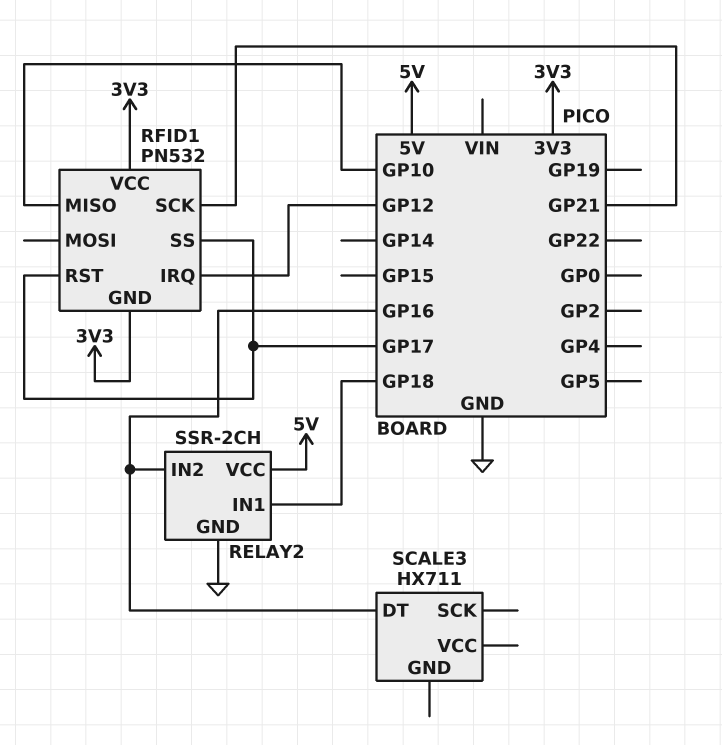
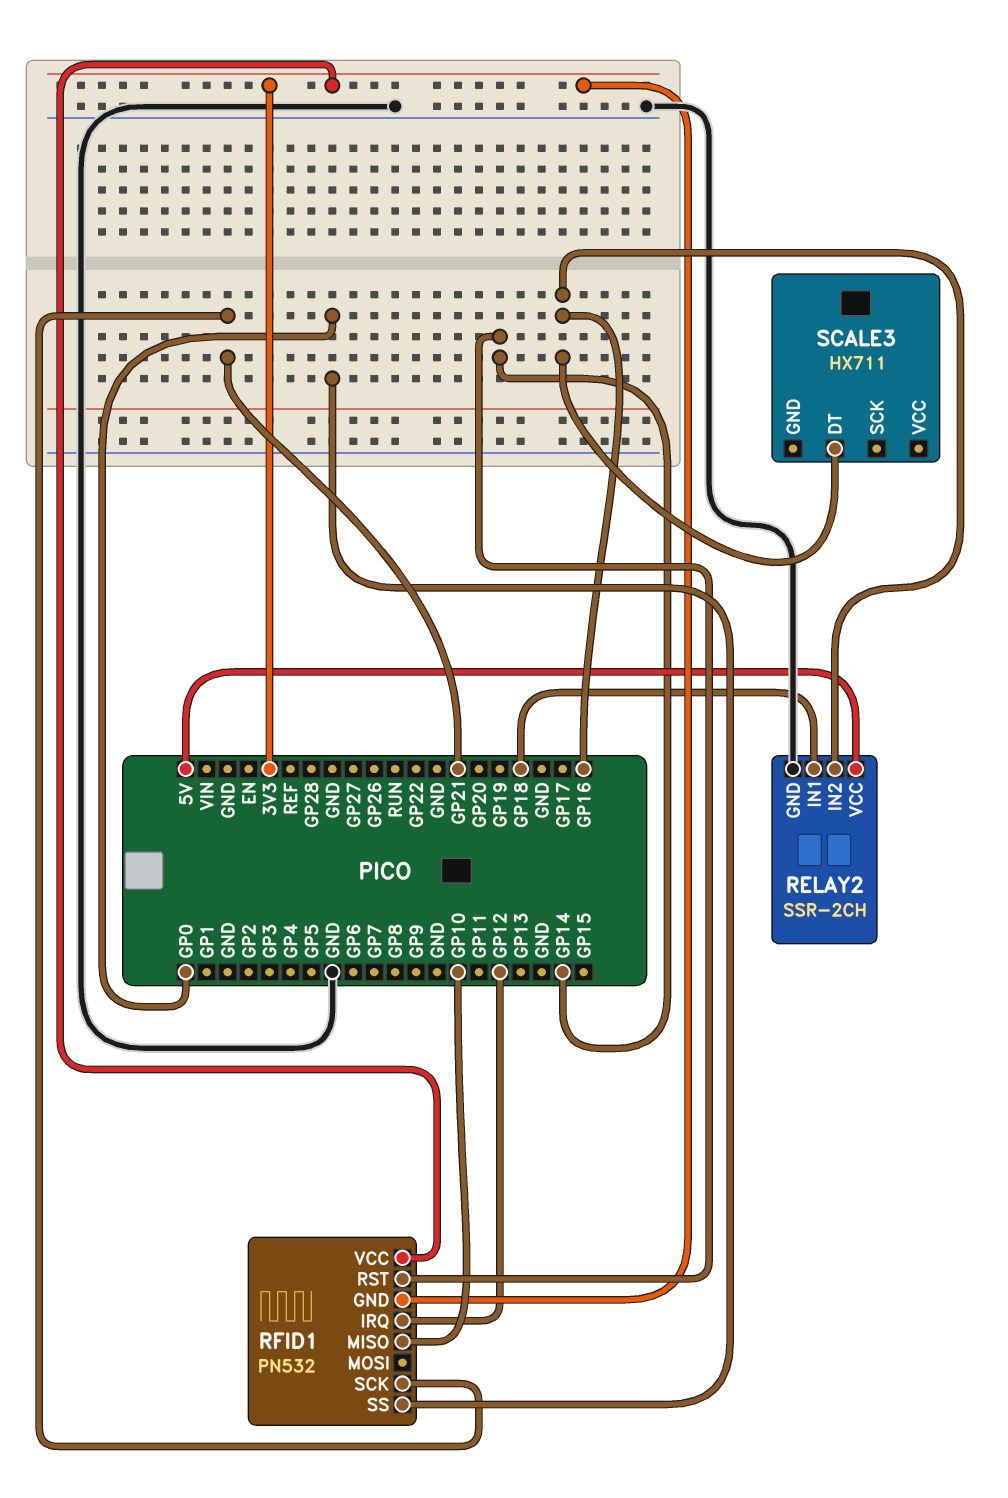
RFID1 pin RST: GP17 -> GP14
RFID1 pin SS: GP17 -> GP0

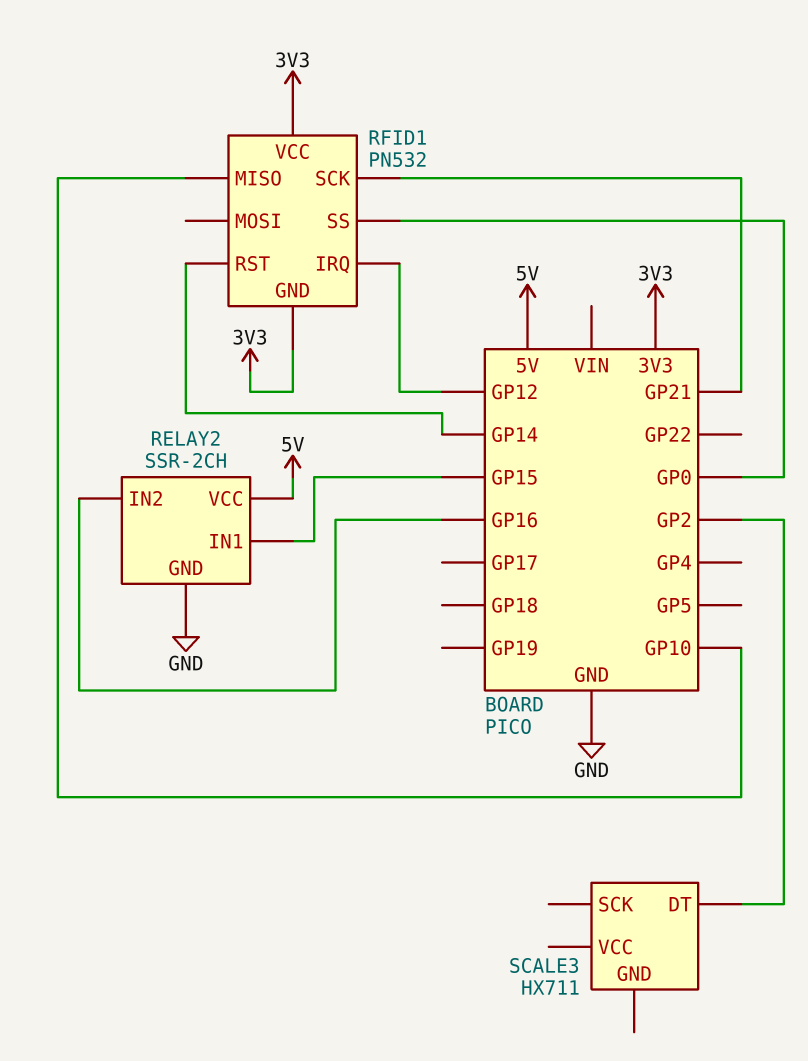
RELAY2 pin IN1: GP18 -> GP15
SCALE3 pin DT: GP16 -> GP2

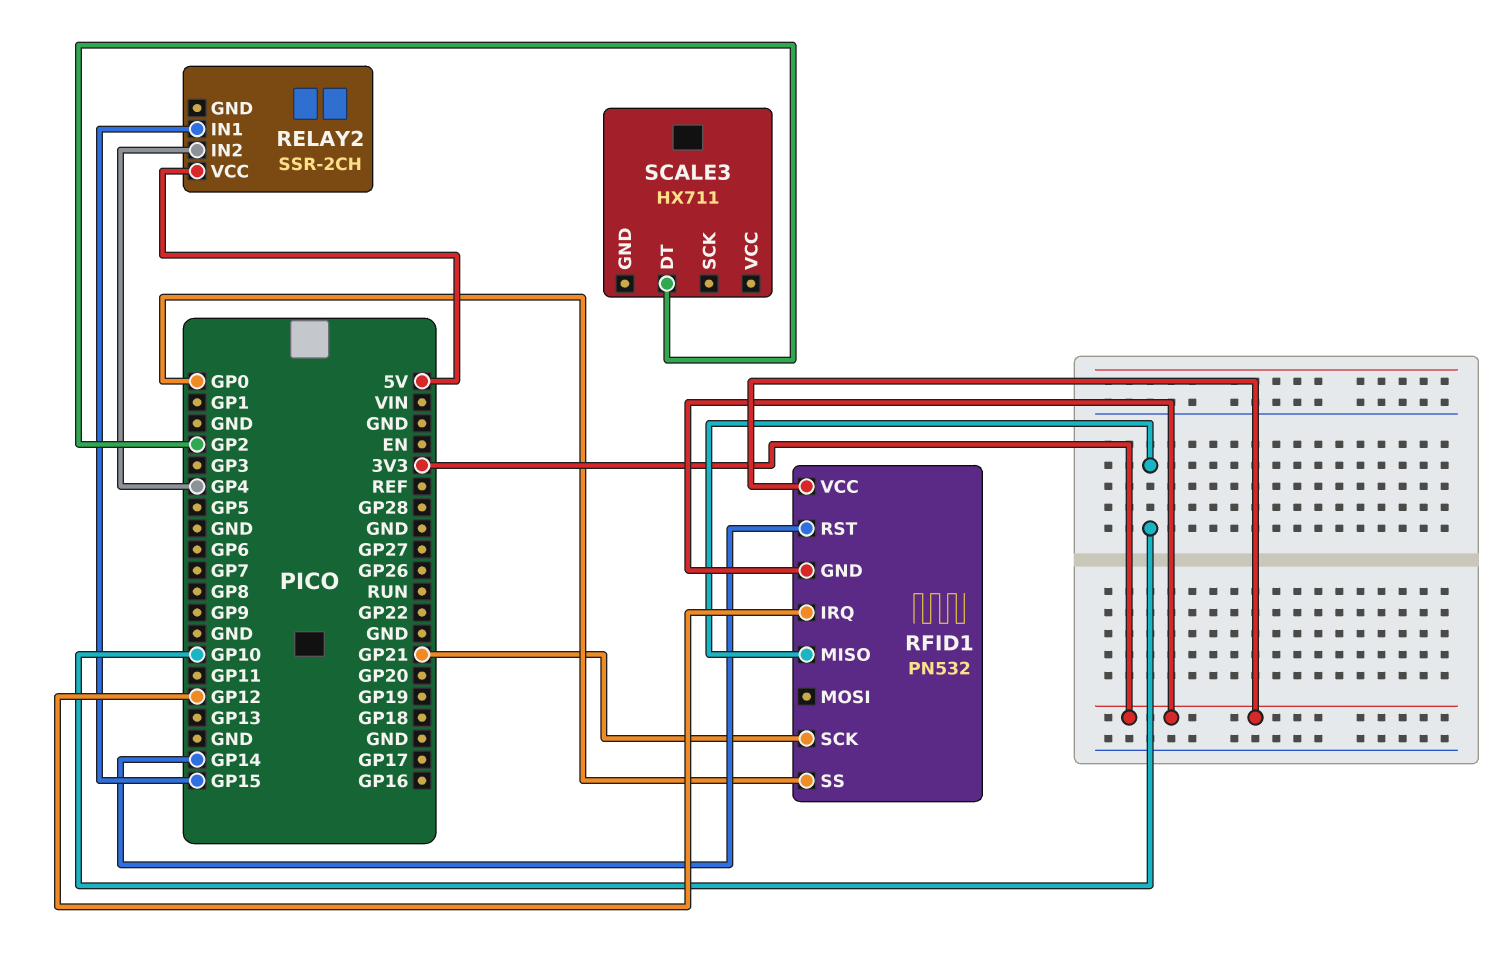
RELAY2 pin GND: GND -> none
RELAY2 pin IN2: GP16 -> GP4

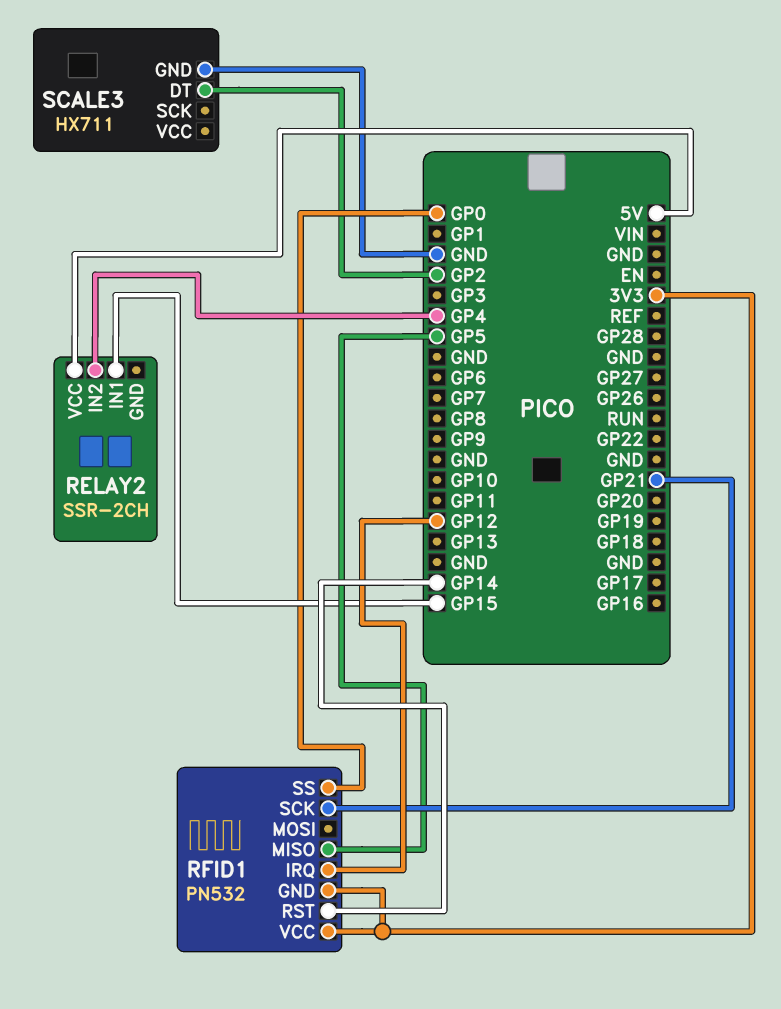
RFID1 pin MISO: GP10 -> GP5
SCALE3 pin GND: none -> GND

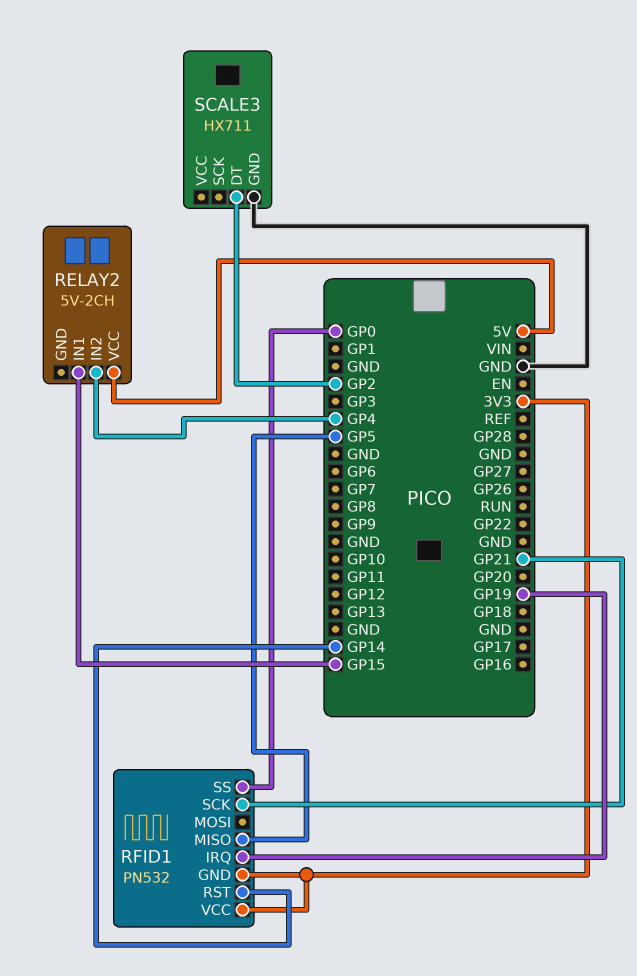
RELAY2: SSR-2CH -> 5V-2CH
RFID1 pin IRQ: GP12 -> GP19

